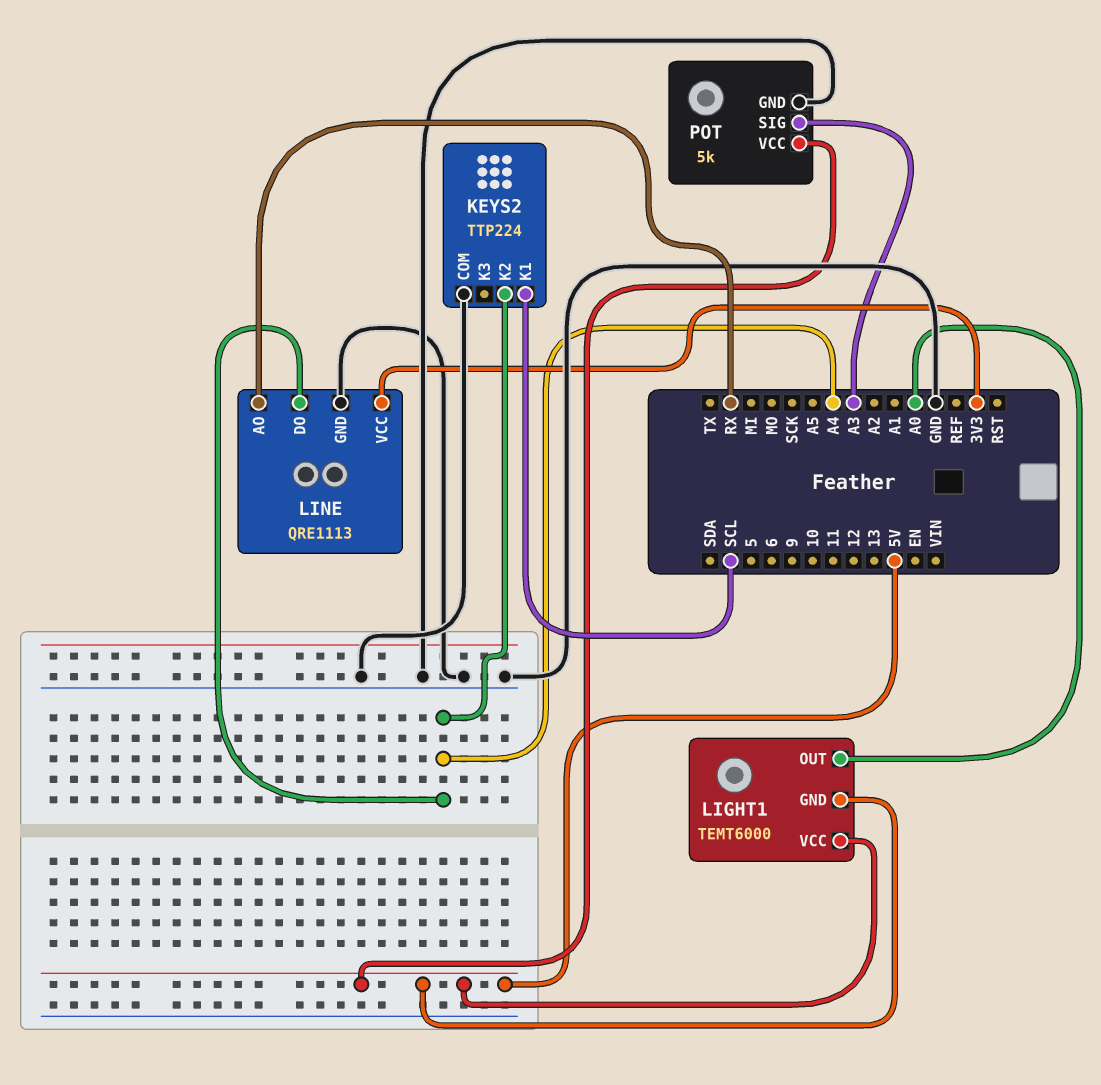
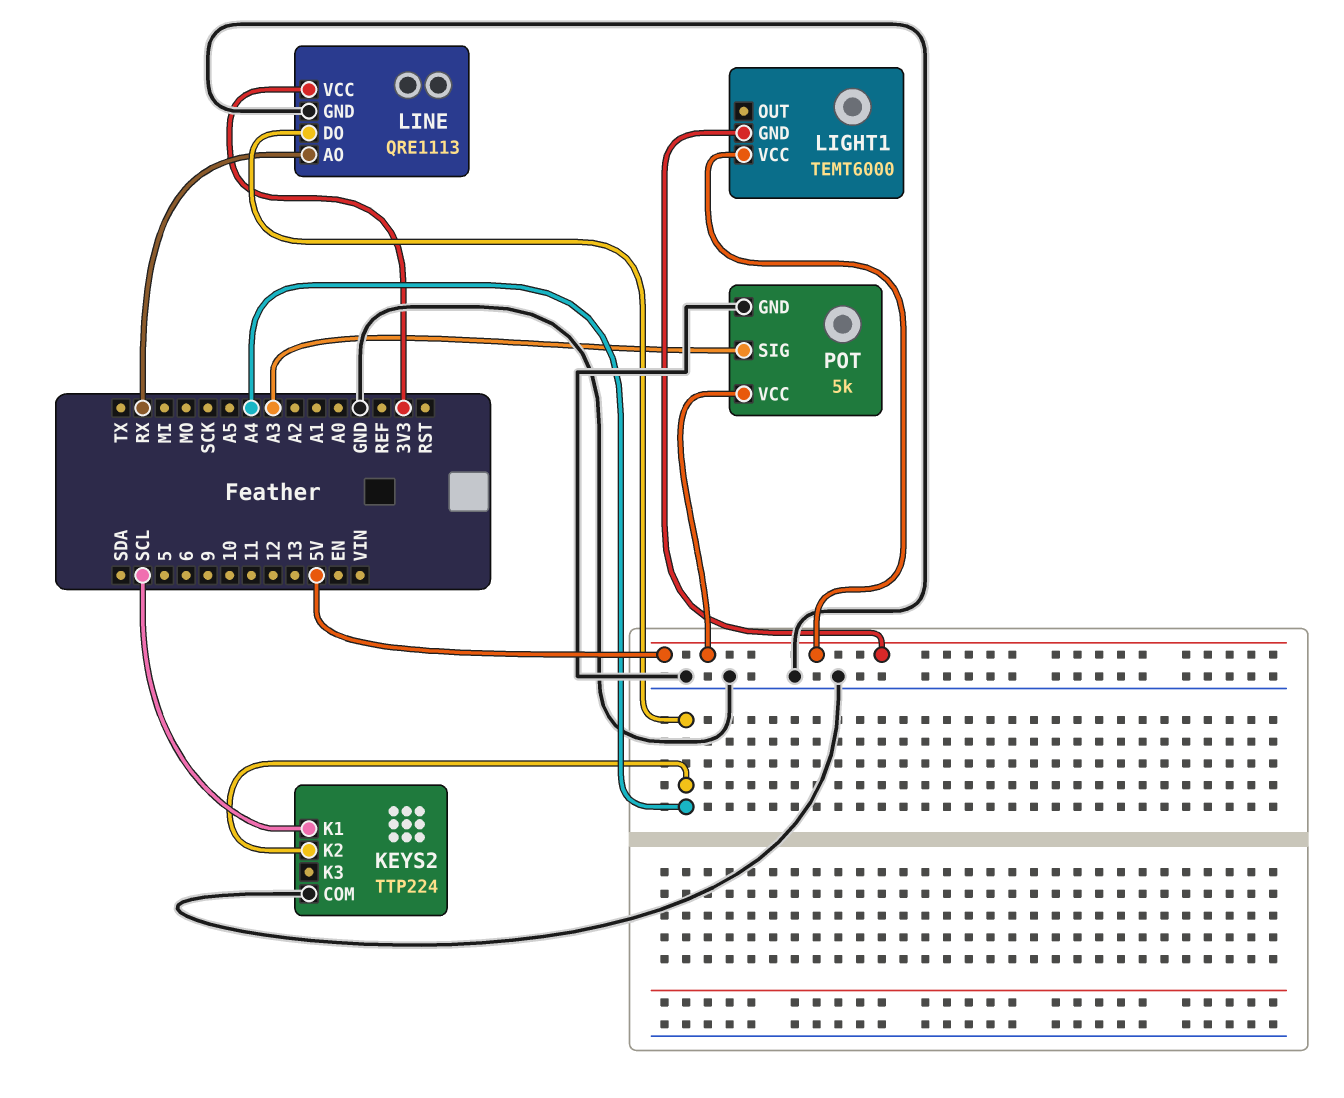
LIGHT1 pin OUT: A0 -> none

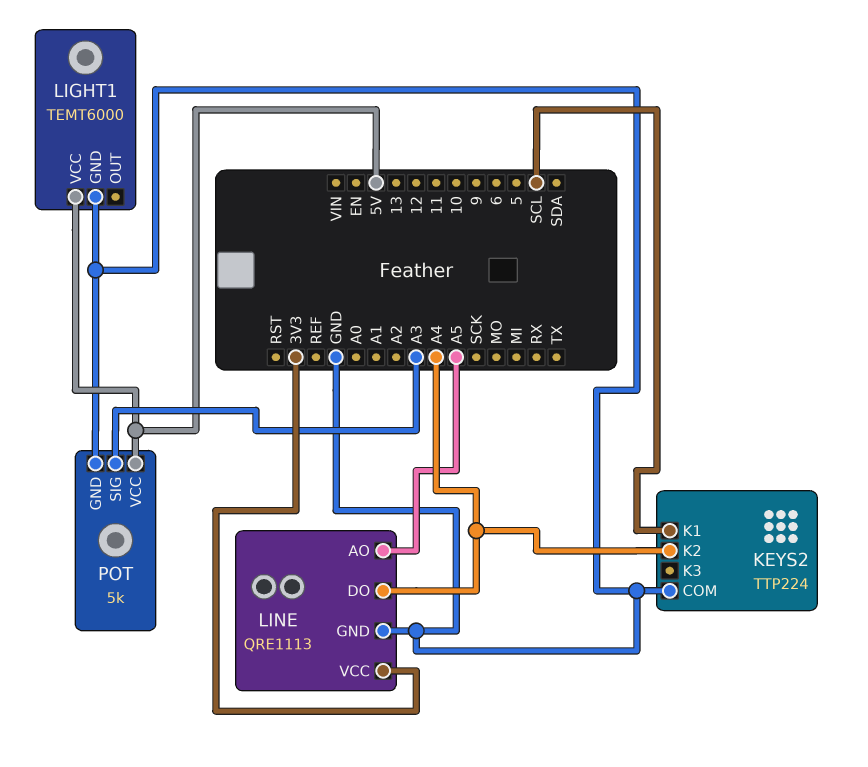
LIGHT1 pin GND: 5V -> GND
LINE pin AO: RX -> A5

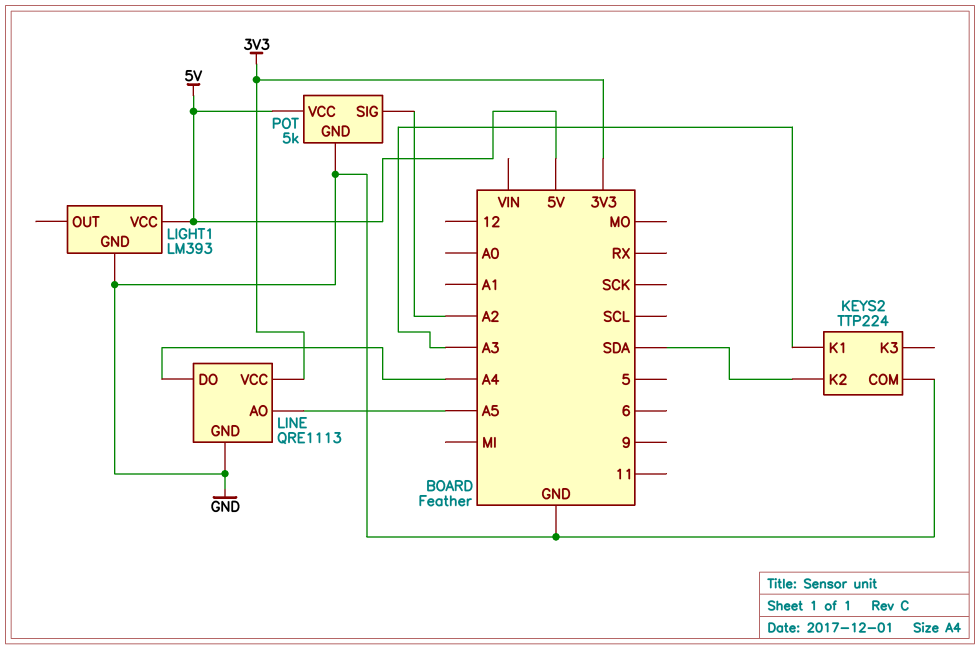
KEYS2 pin K1: SCL -> A3
KEYS2 pin K2: A4 -> SDA
LIGHT1: TEMT6000 -> LM393
POT pin SIG: A3 -> A2

